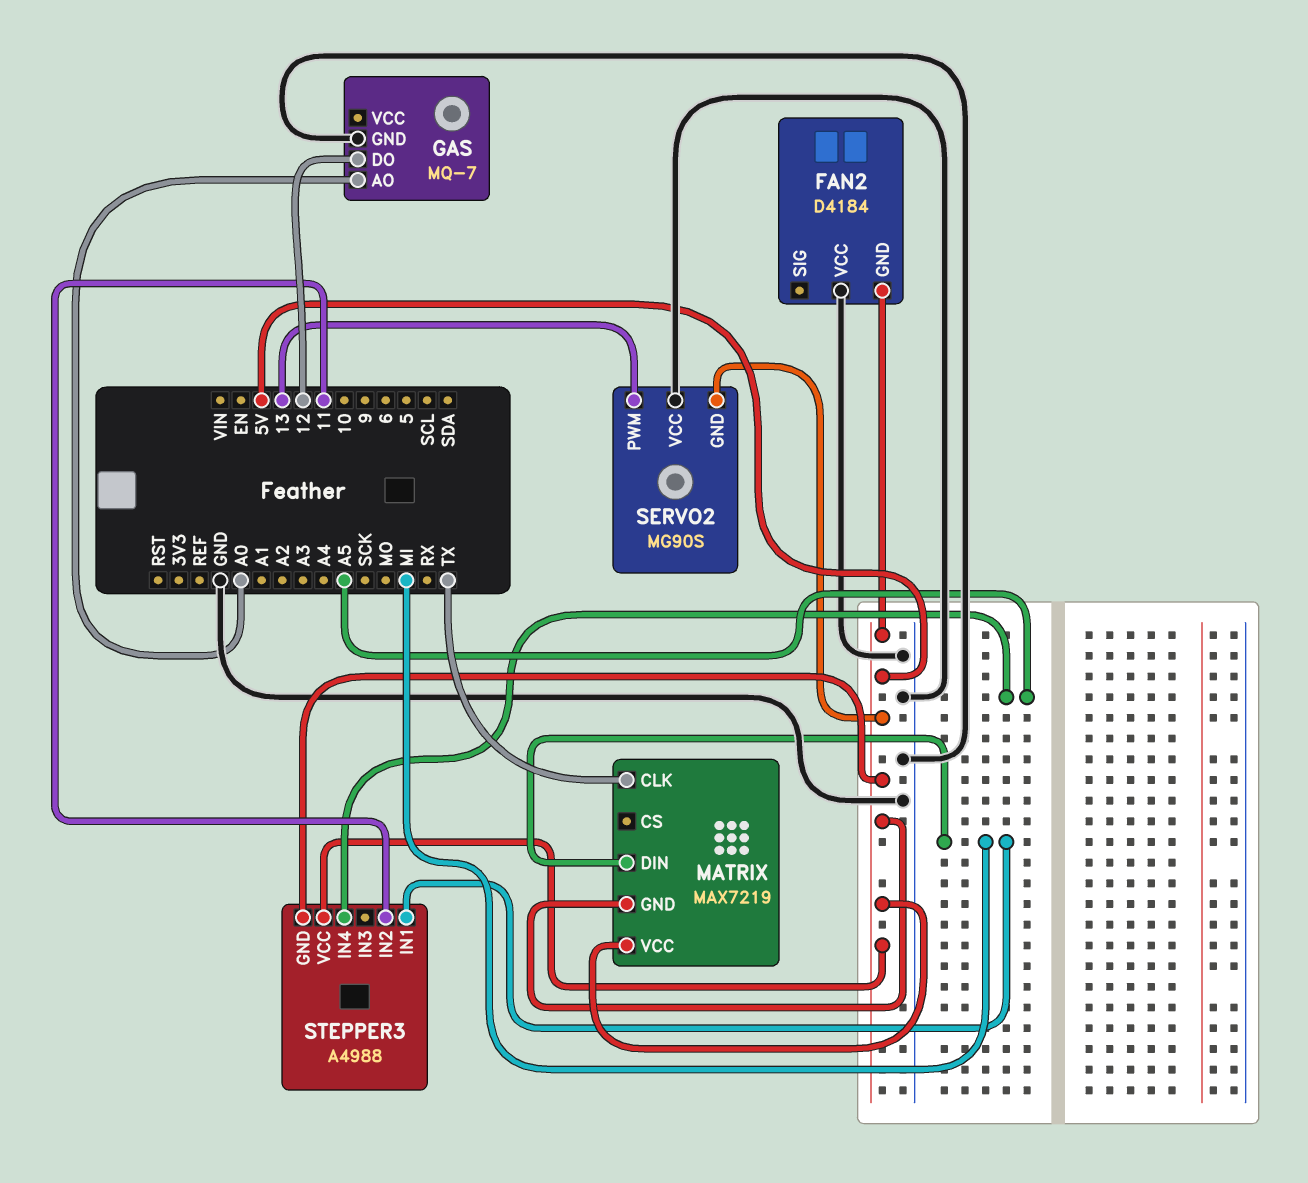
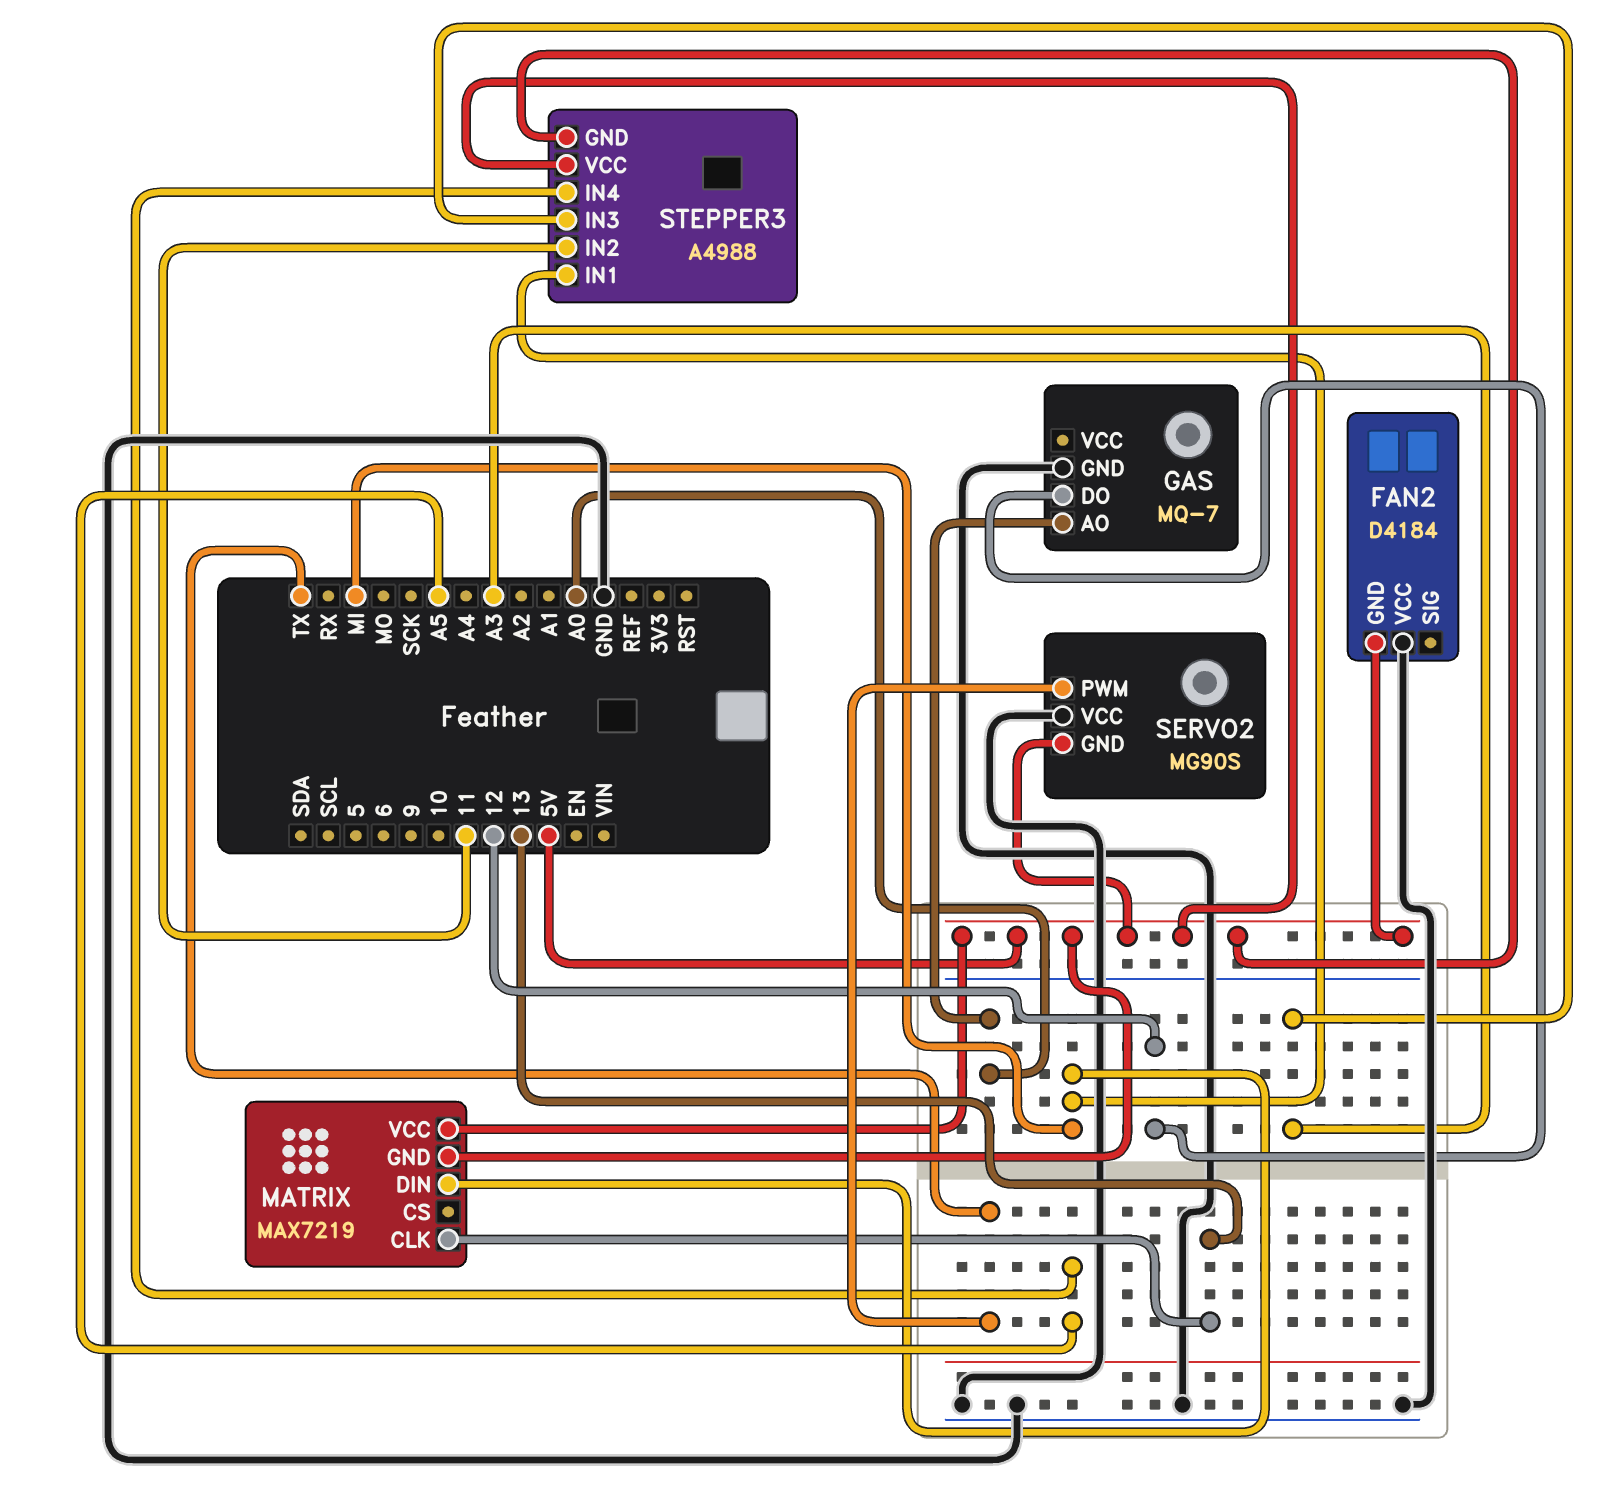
MATRIX pin CLK: TX -> 13
SERVO2 pin PWM: 13 -> TX
STEPPER3 pin IN3: none -> A3

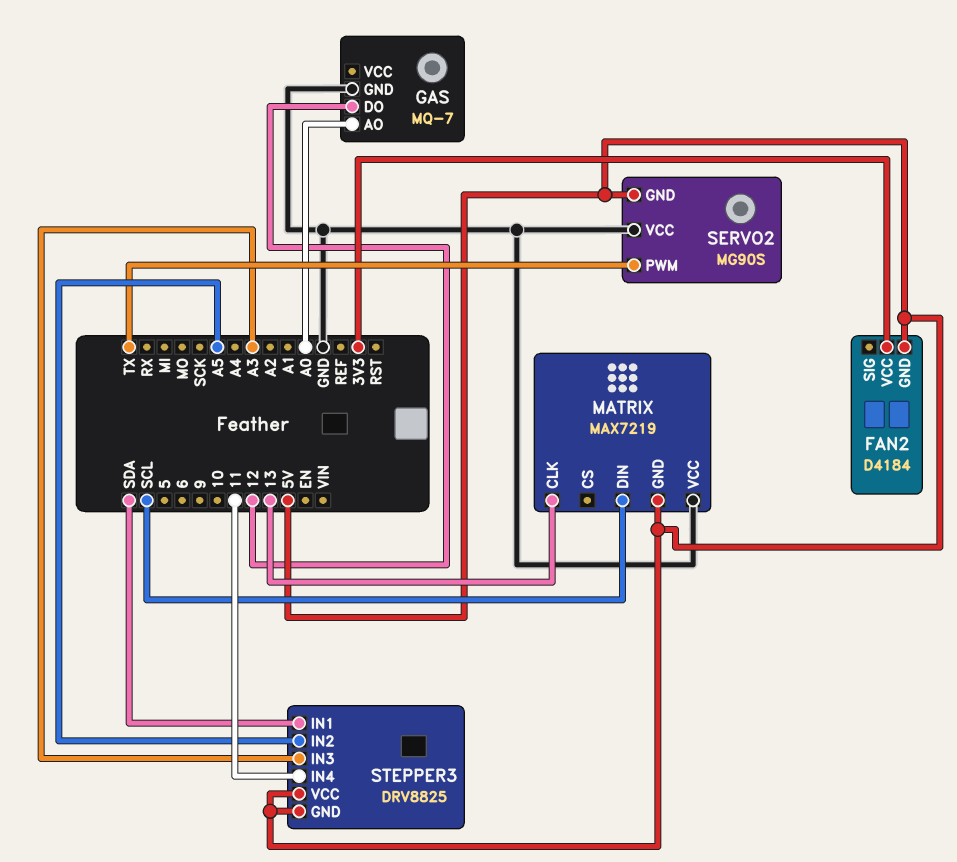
FAN2 pin VCC: GND -> 3V3
MATRIX pin DIN: MI -> SCL
MATRIX pin VCC: 5V -> GND
STEPPER3: A4988 -> DRV8825
STEPPER3 pin IN1: MI -> SDA
STEPPER3 pin IN2: 11 -> A5
STEPPER3 pin IN4: A5 -> 11

